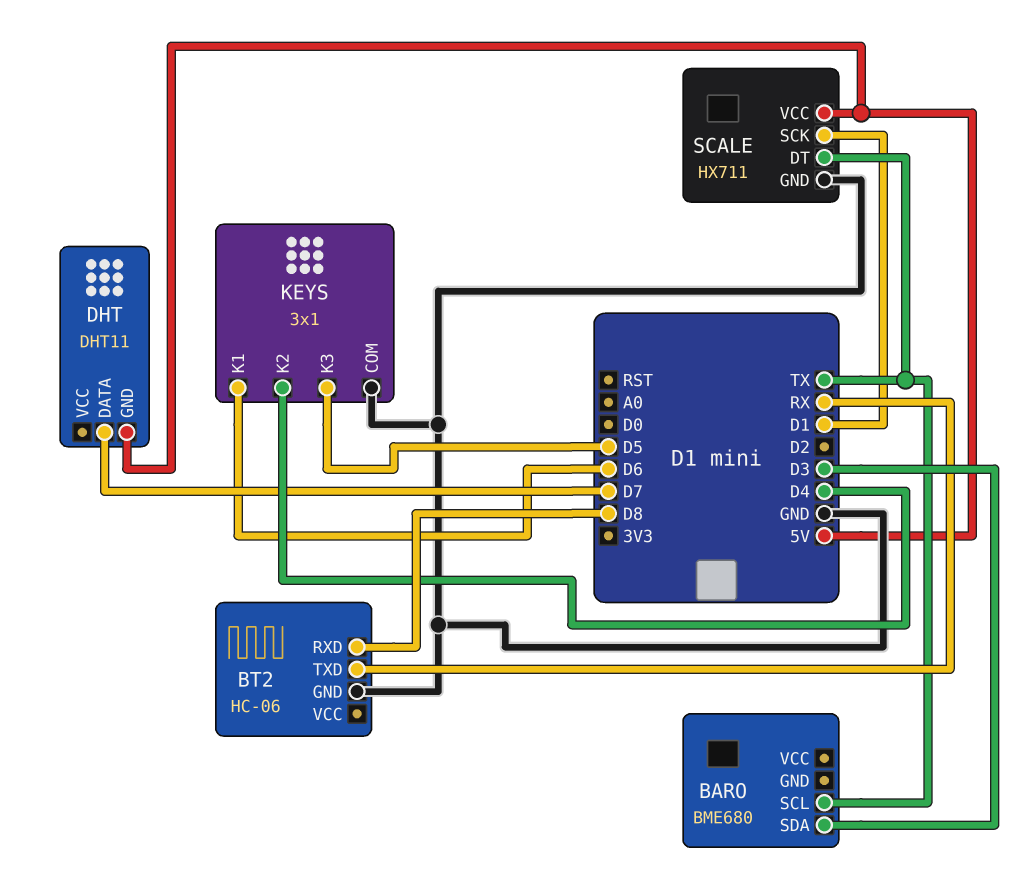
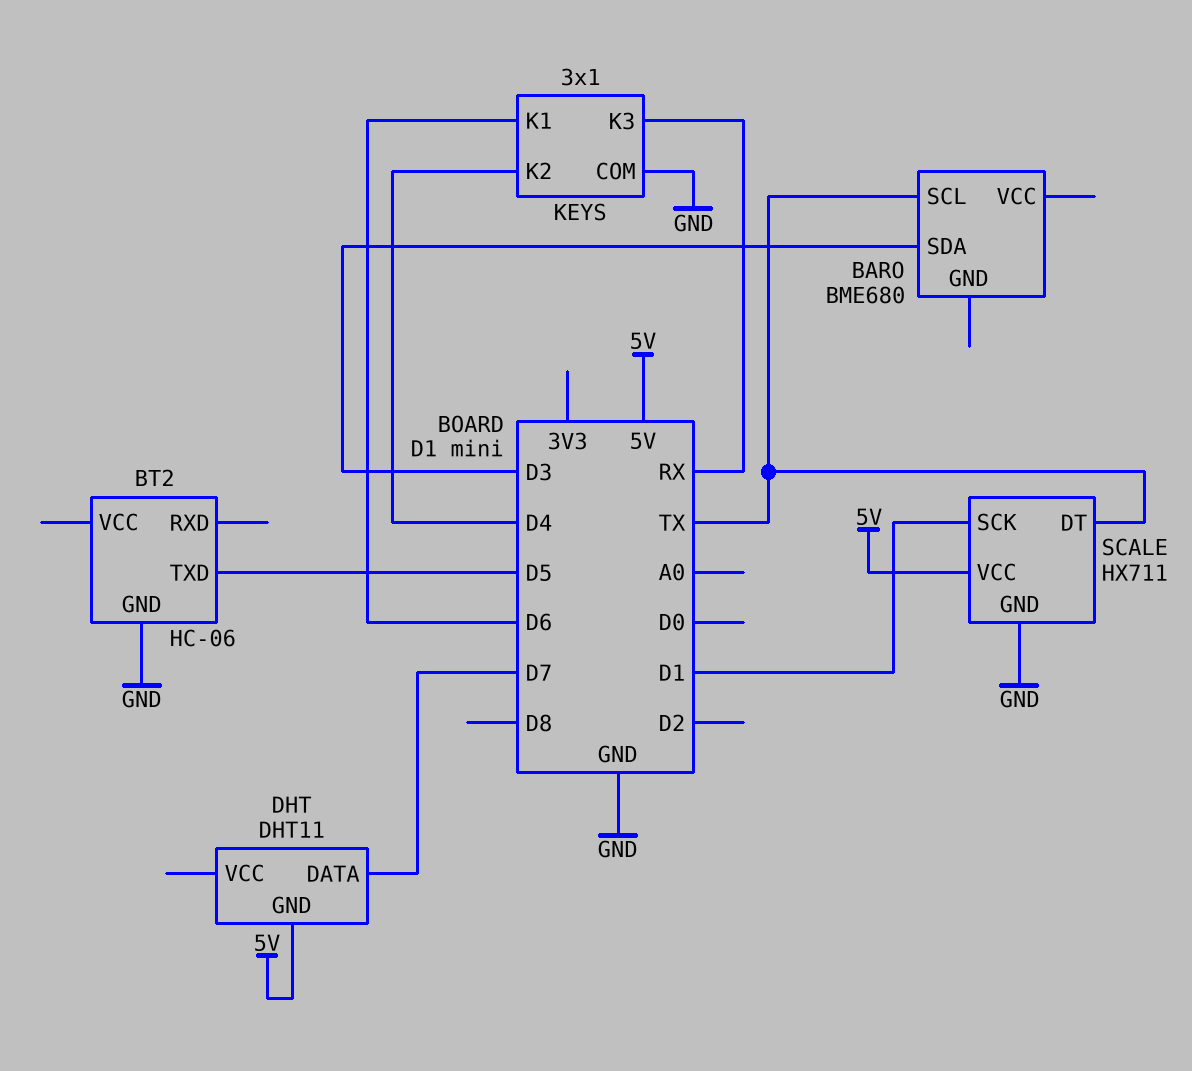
BT2 pin RXD: D8 -> none
BT2 pin TXD: RX -> D5
KEYS pin K3: D5 -> RX

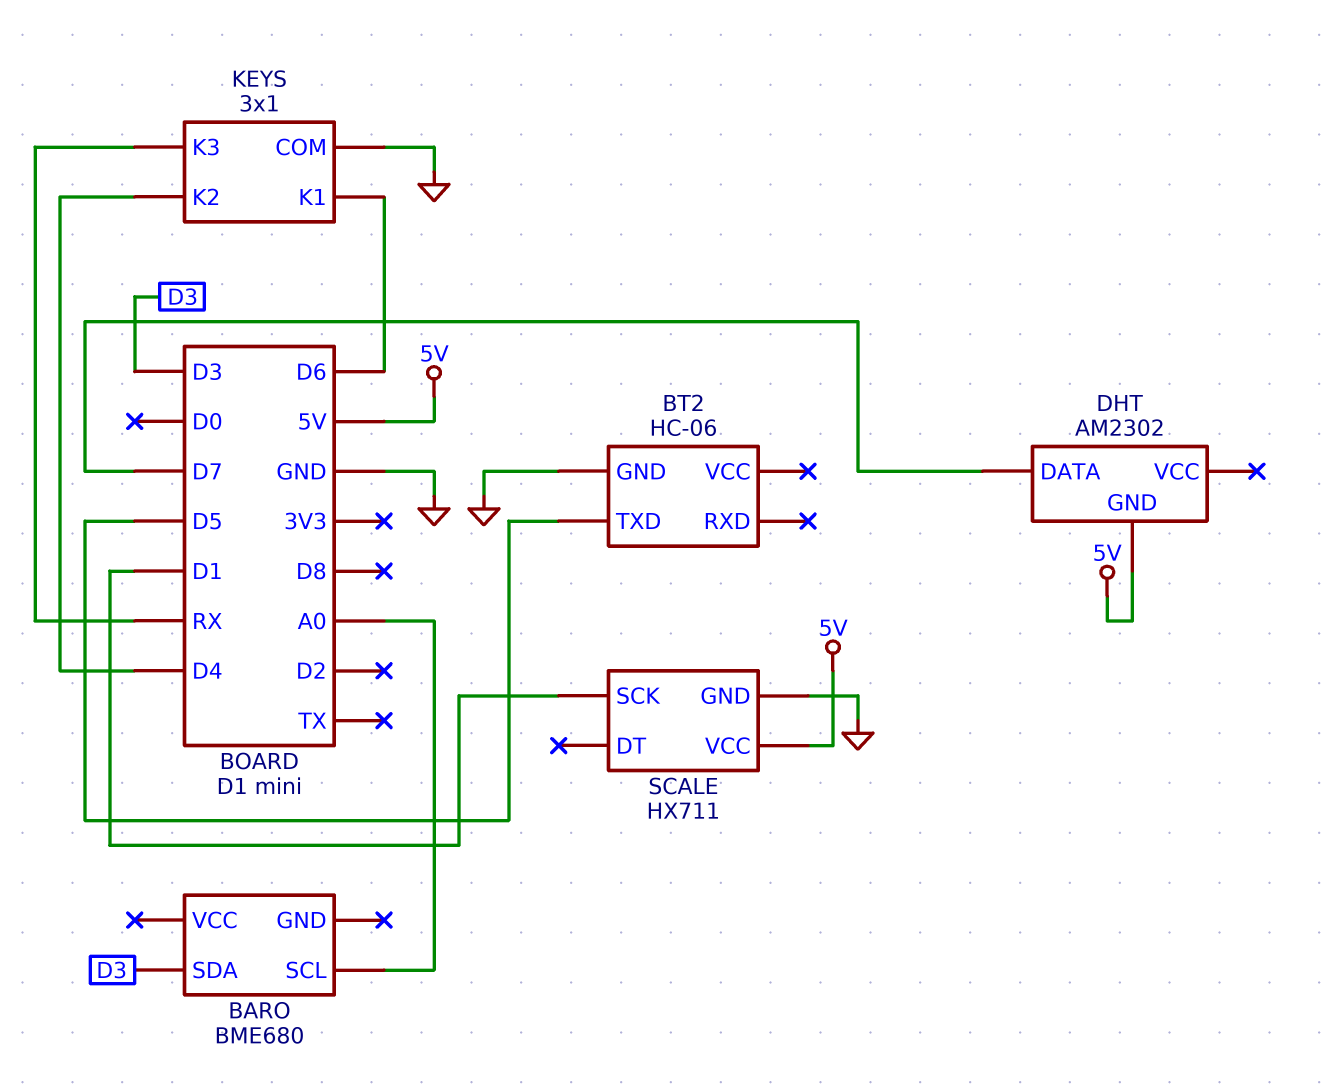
BARO pin SCL: TX -> A0
DHT: DHT11 -> AM2302
SCALE pin DT: TX -> none

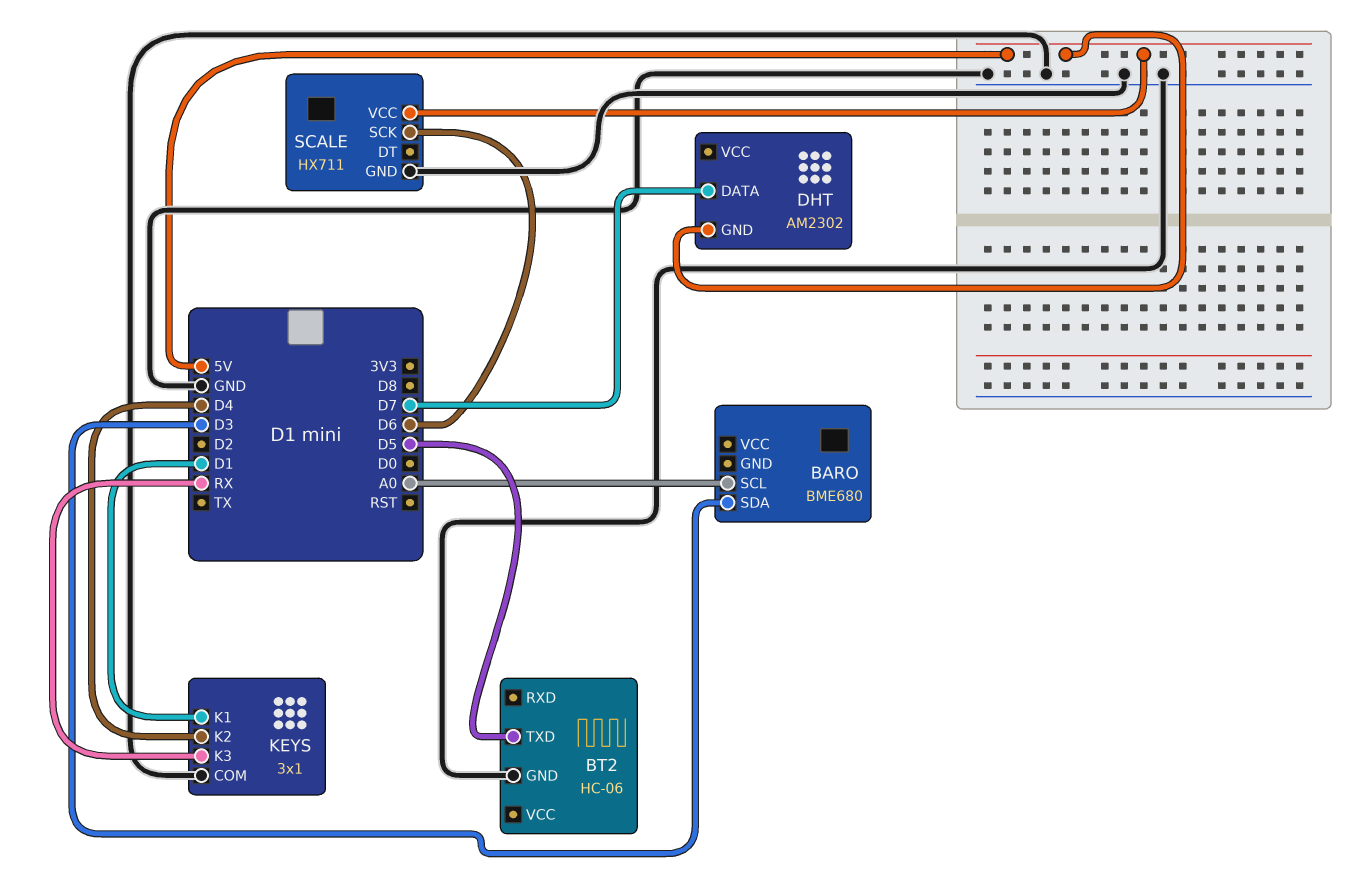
KEYS pin K1: D6 -> D1
SCALE pin SCK: D1 -> D6

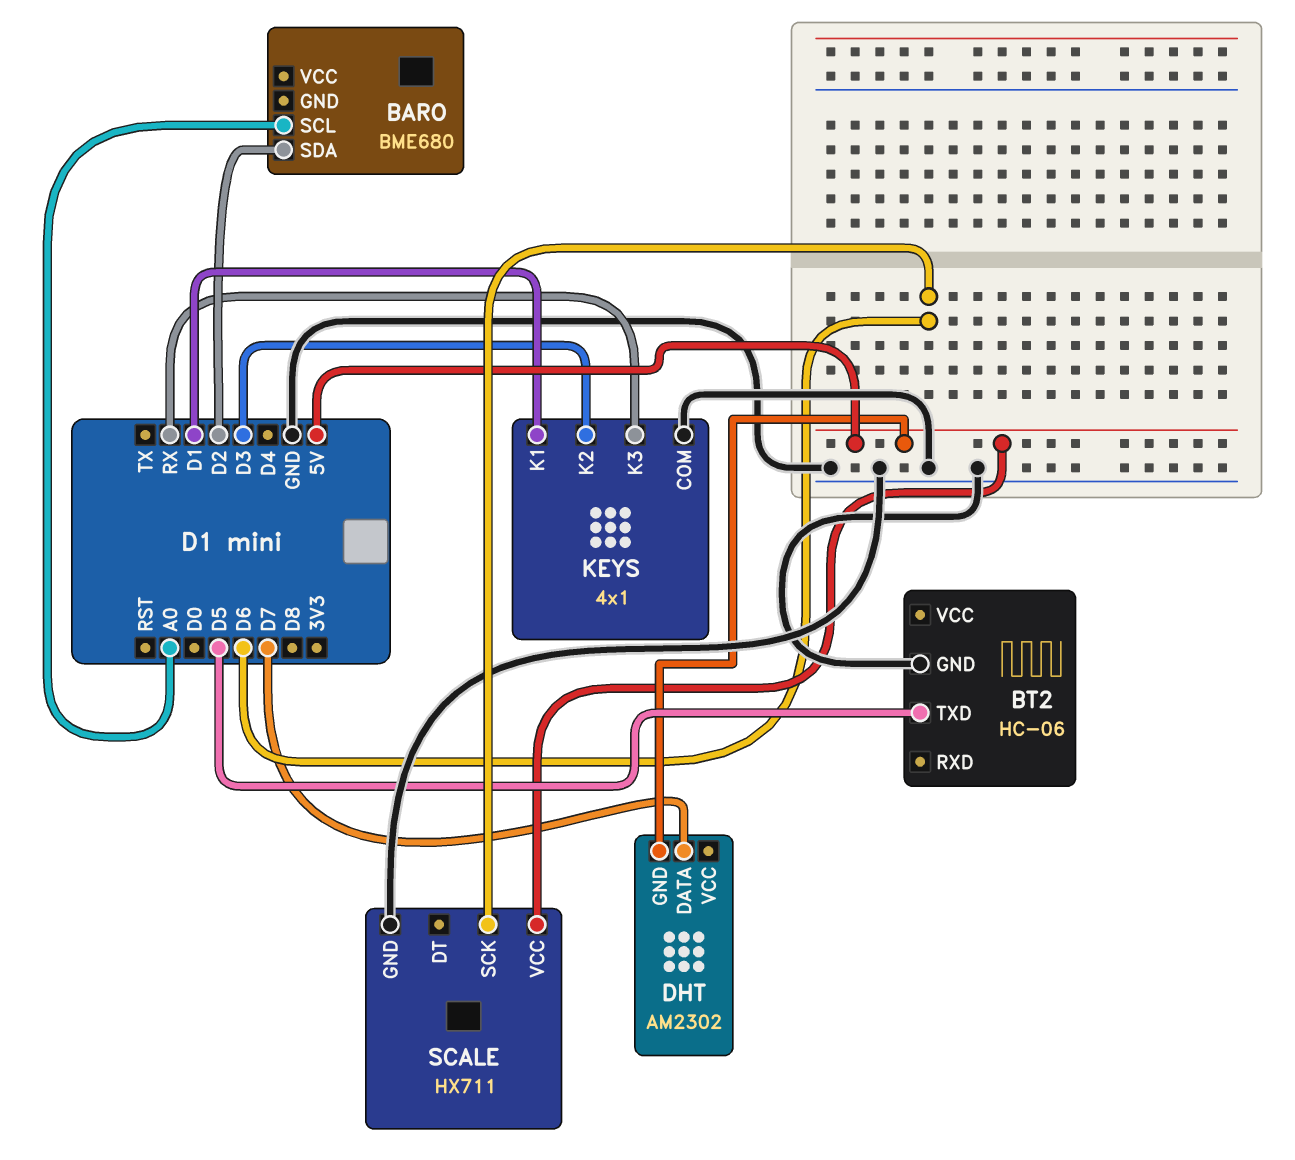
BARO pin SDA: D3 -> D2
KEYS: 3x1 -> 4x1
KEYS pin K2: D4 -> D3

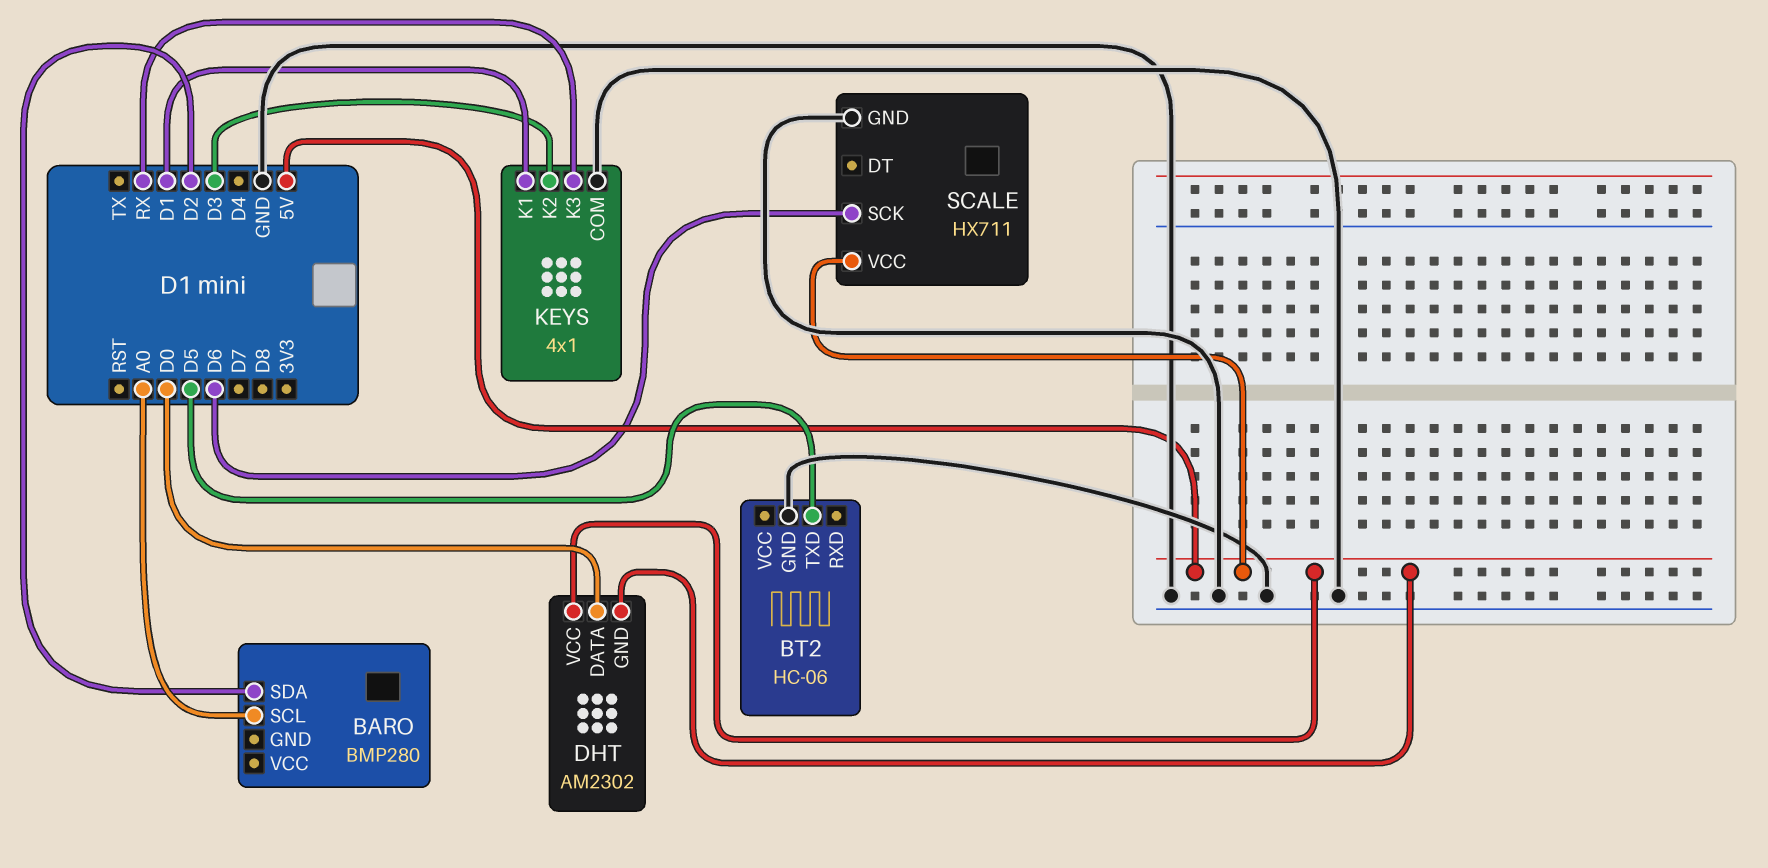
BARO: BME680 -> BMP280
DHT pin DATA: D7 -> D0
DHT pin VCC: none -> 5V

